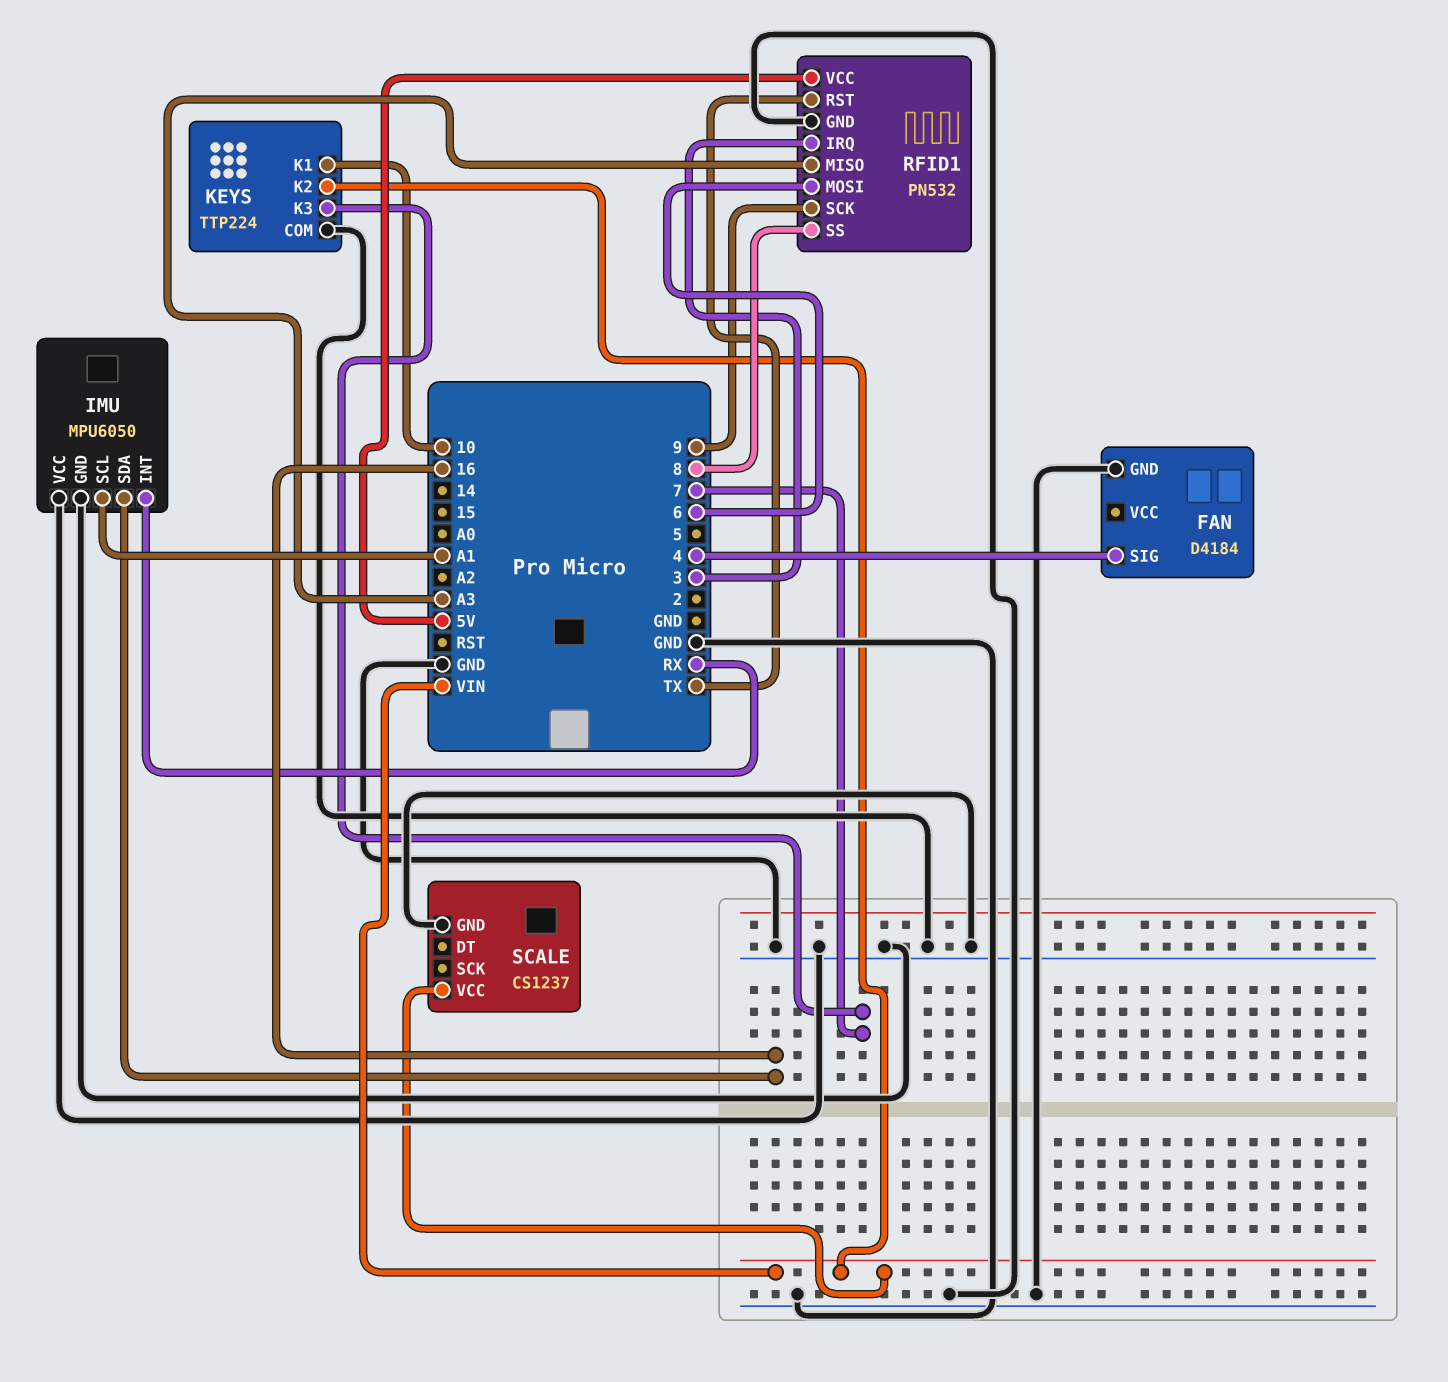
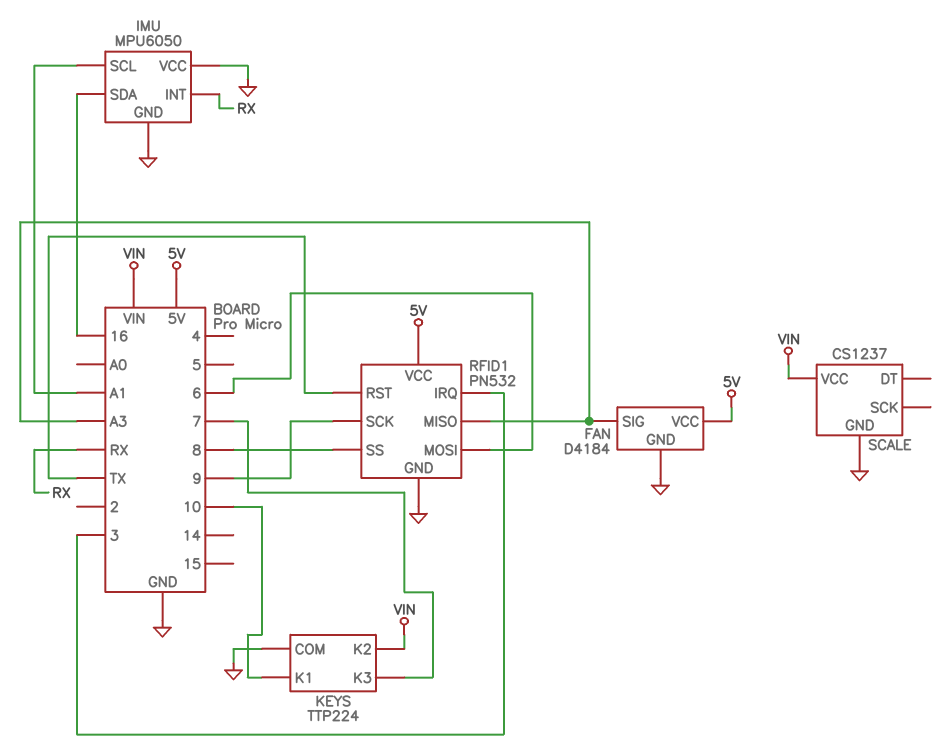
FAN pin SIG: 4 -> A3
FAN pin VCC: none -> 5V

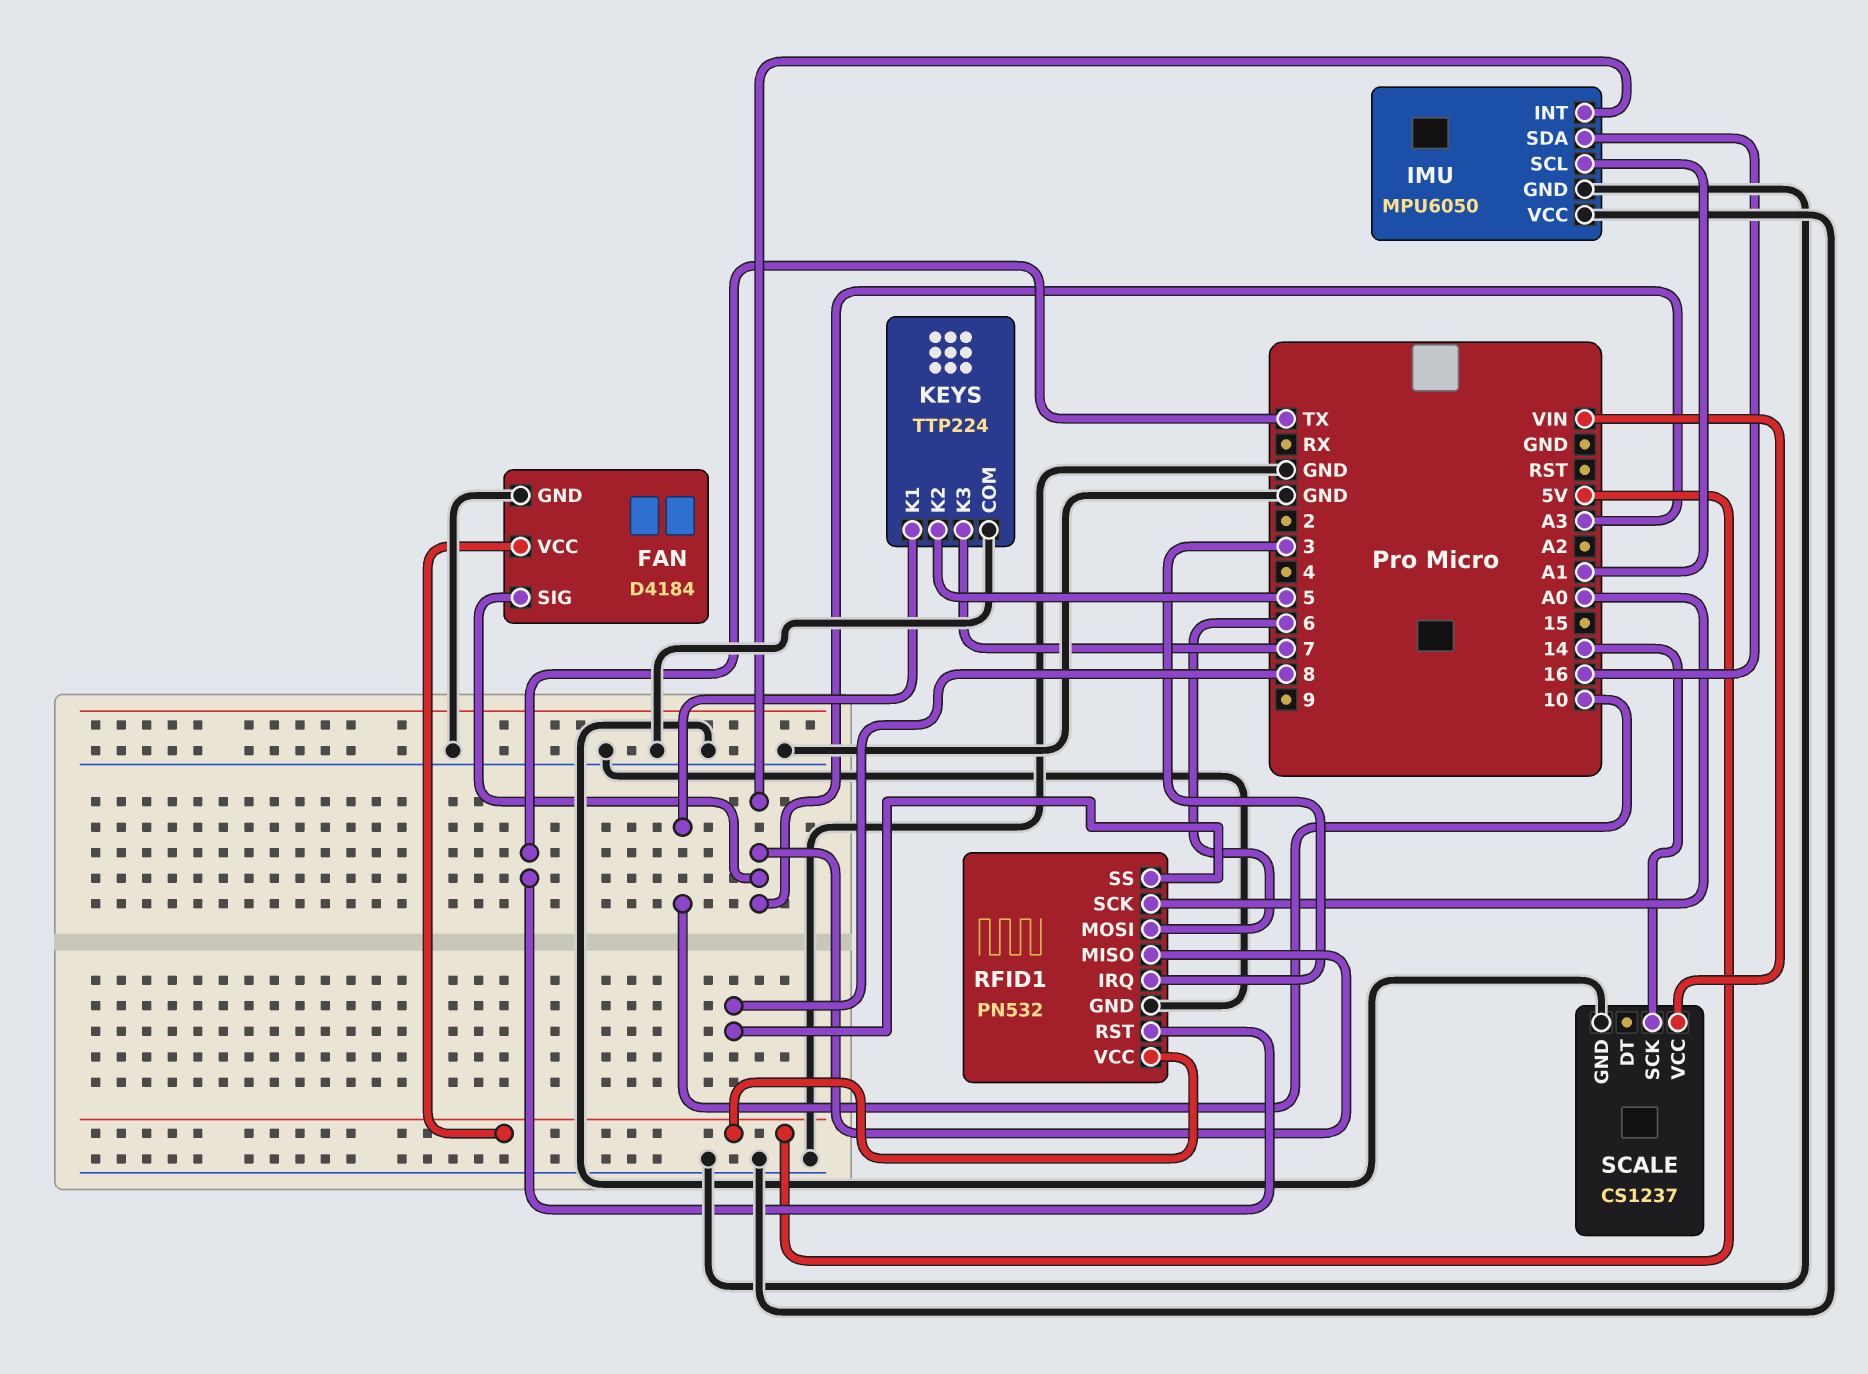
IMU pin INT: RX -> A3
KEYS pin K2: VIN -> 5
RFID1 pin SCK: 9 -> A0
SCALE pin SCK: none -> 14

